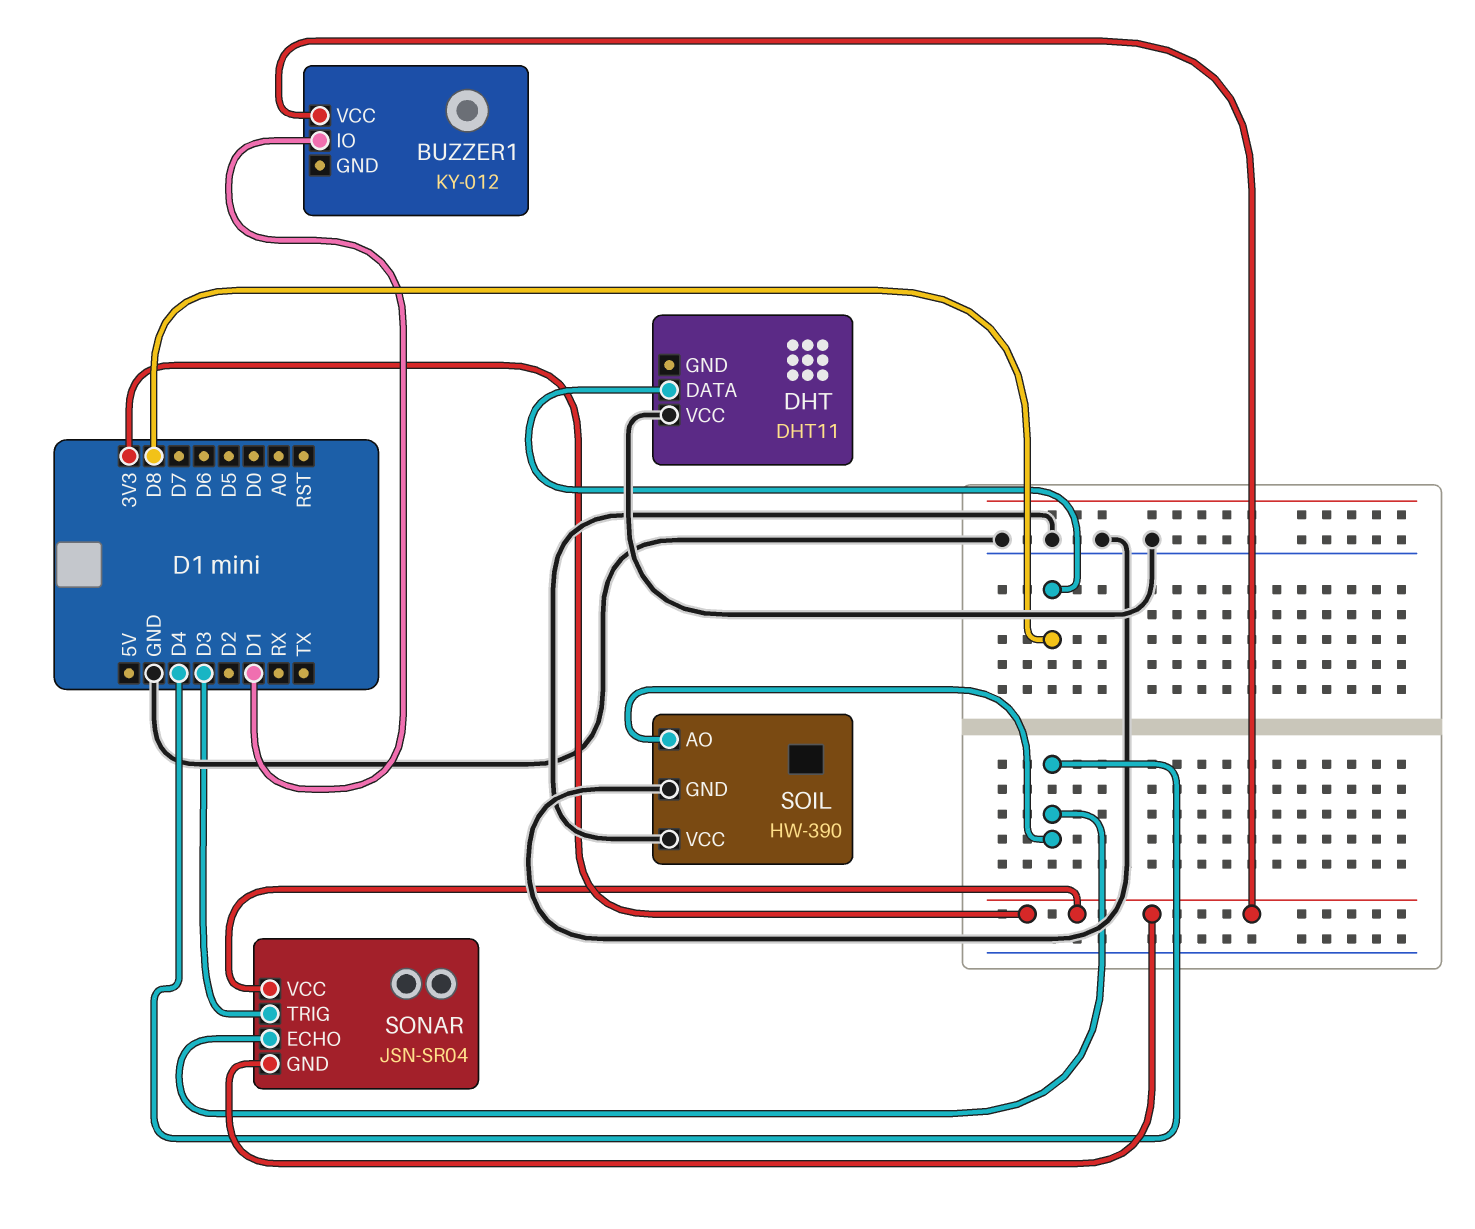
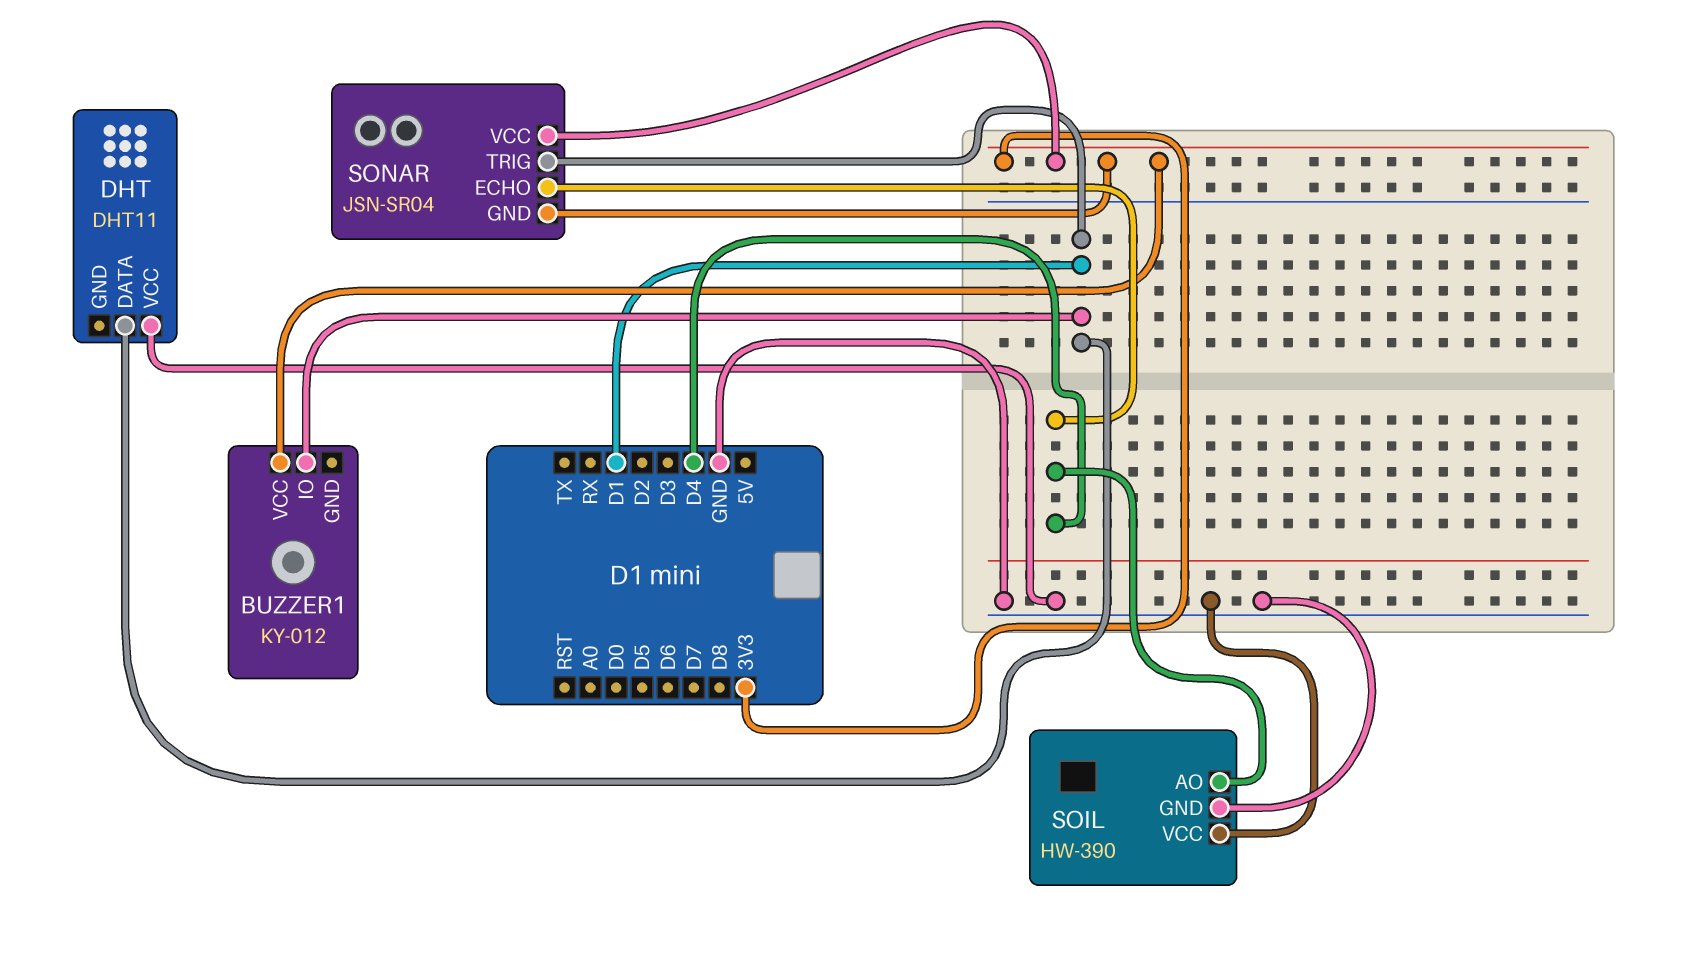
DHT pin DATA: D8 -> D1
SONAR pin TRIG: D3 -> D1

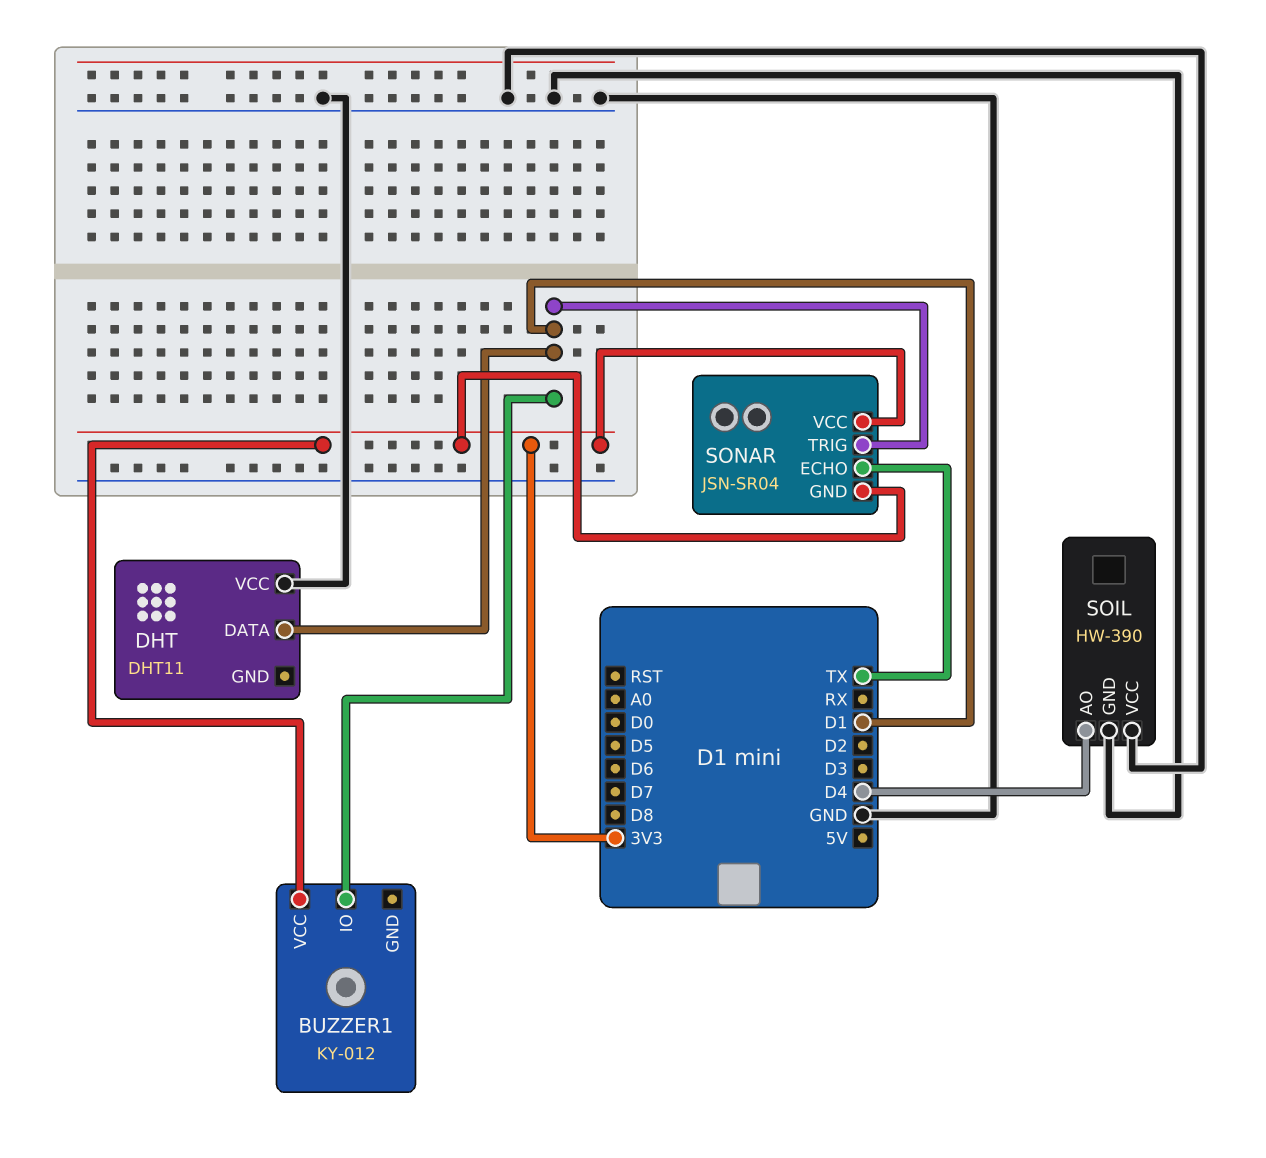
SONAR pin ECHO: D4 -> TX

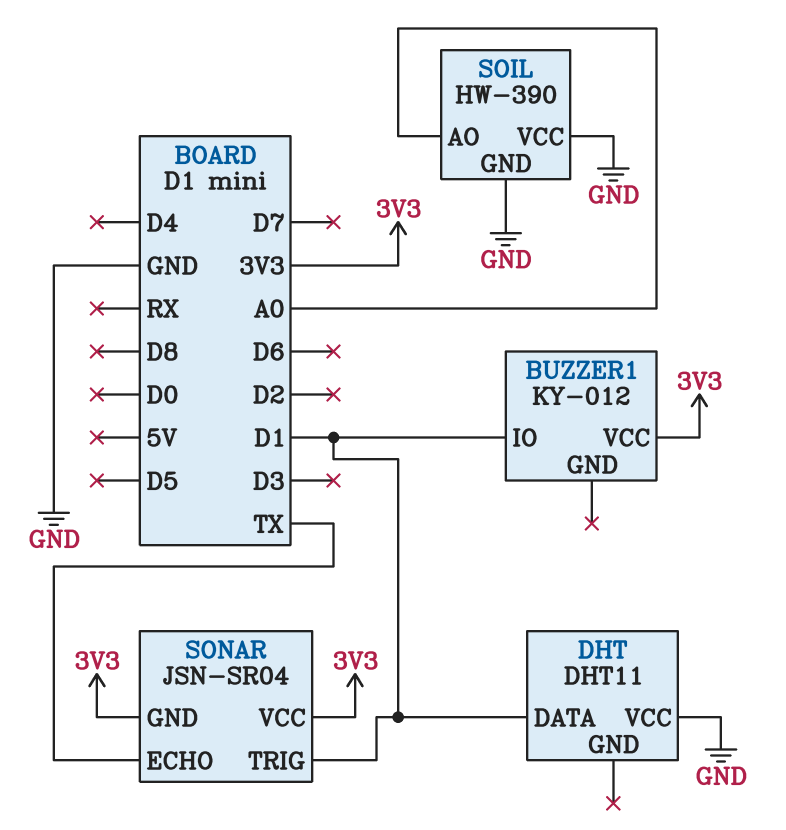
SOIL pin AO: D4 -> A0

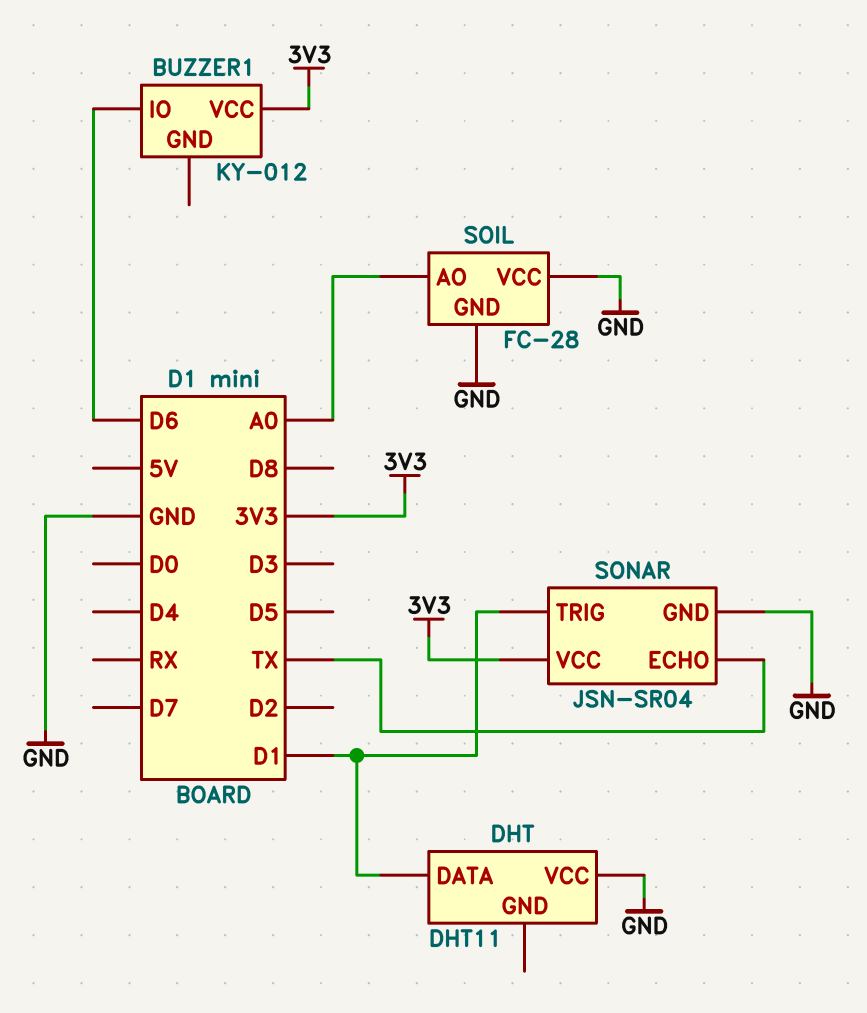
BUZZER1 pin IO: D1 -> D6
SOIL: HW-390 -> FC-28
SONAR pin GND: 3V3 -> GND

